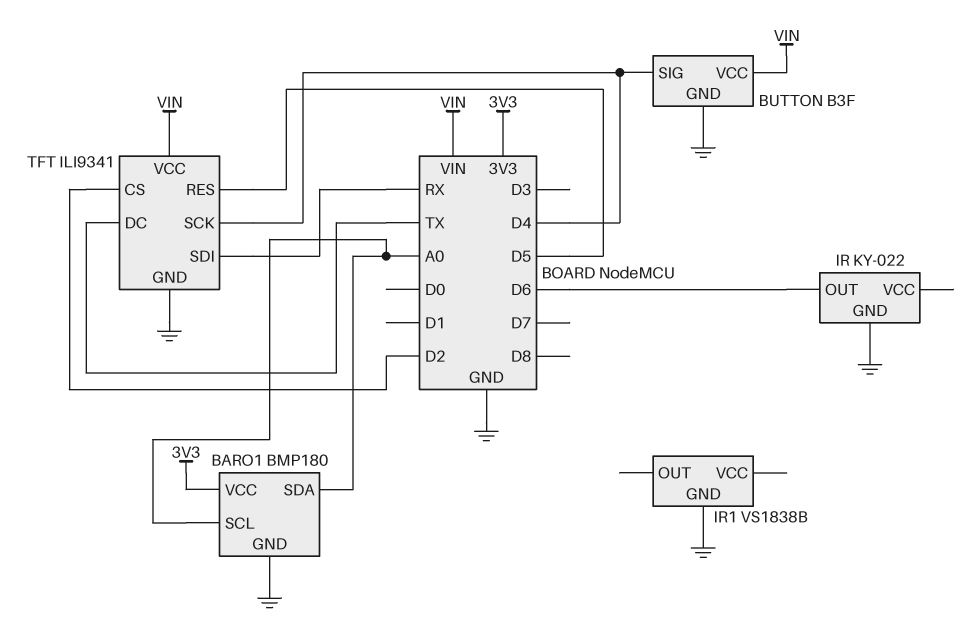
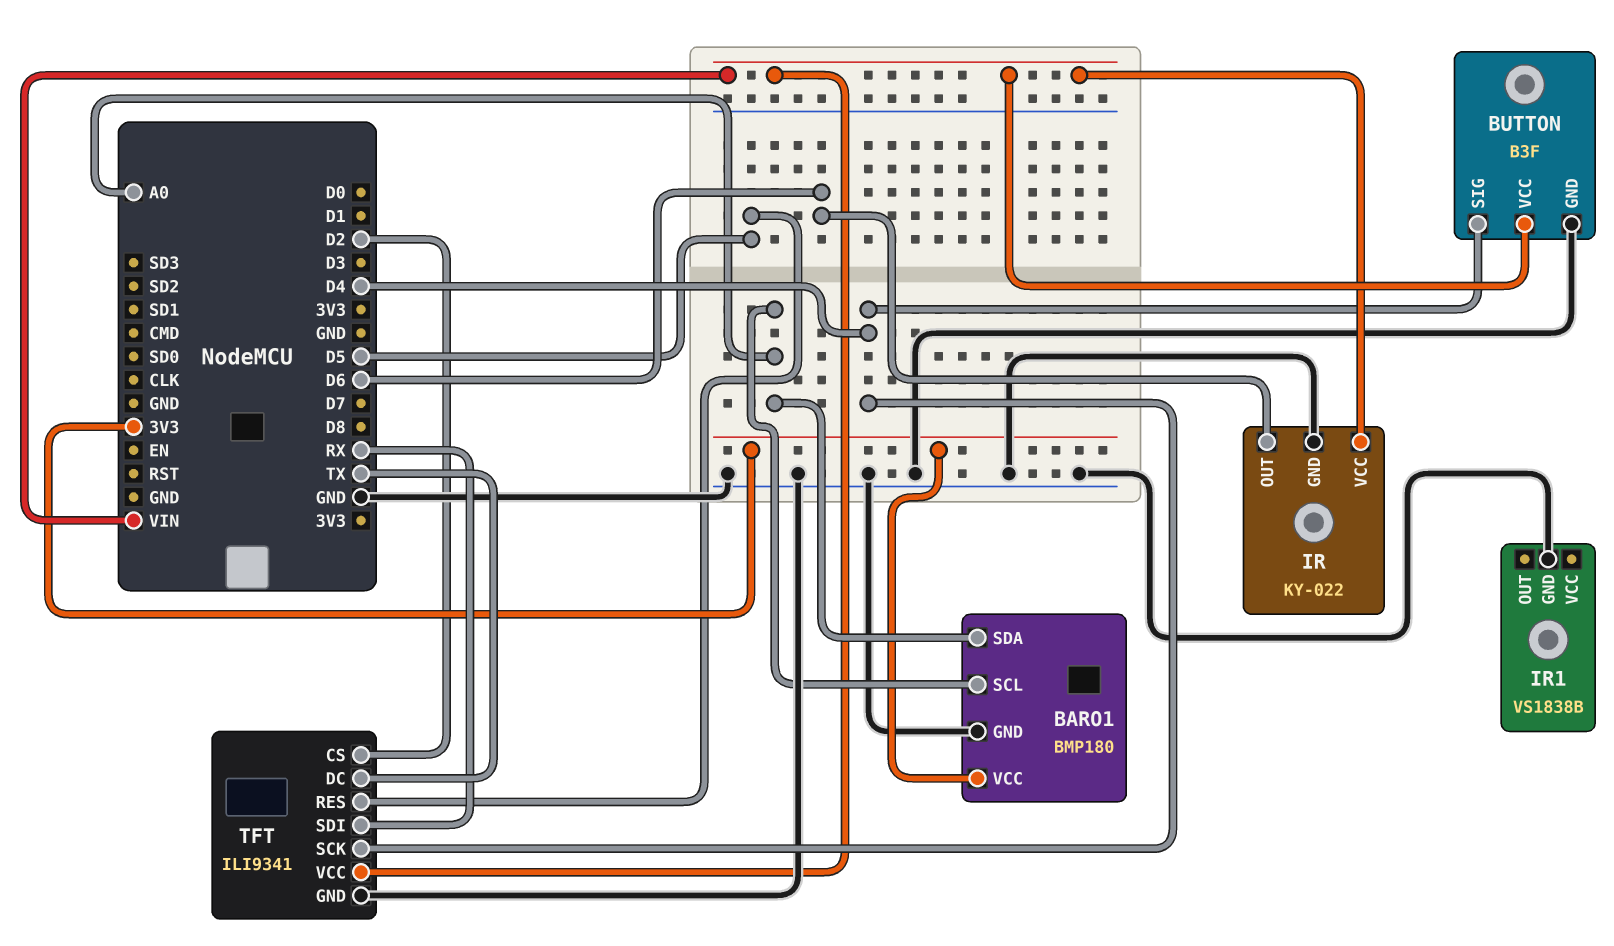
IR pin VCC: none -> VIN

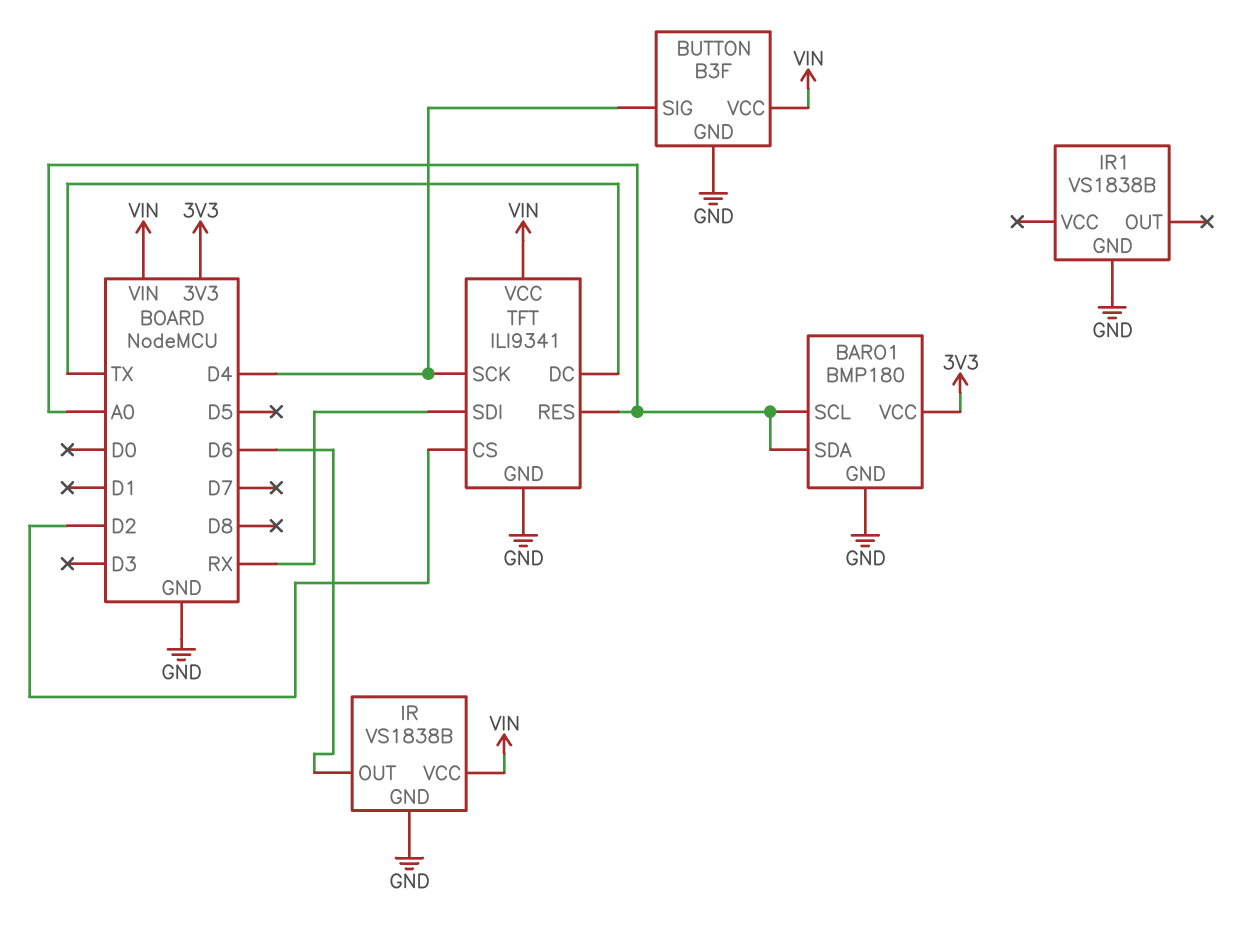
IR: KY-022 -> VS1838B
TFT pin RES: D5 -> A0

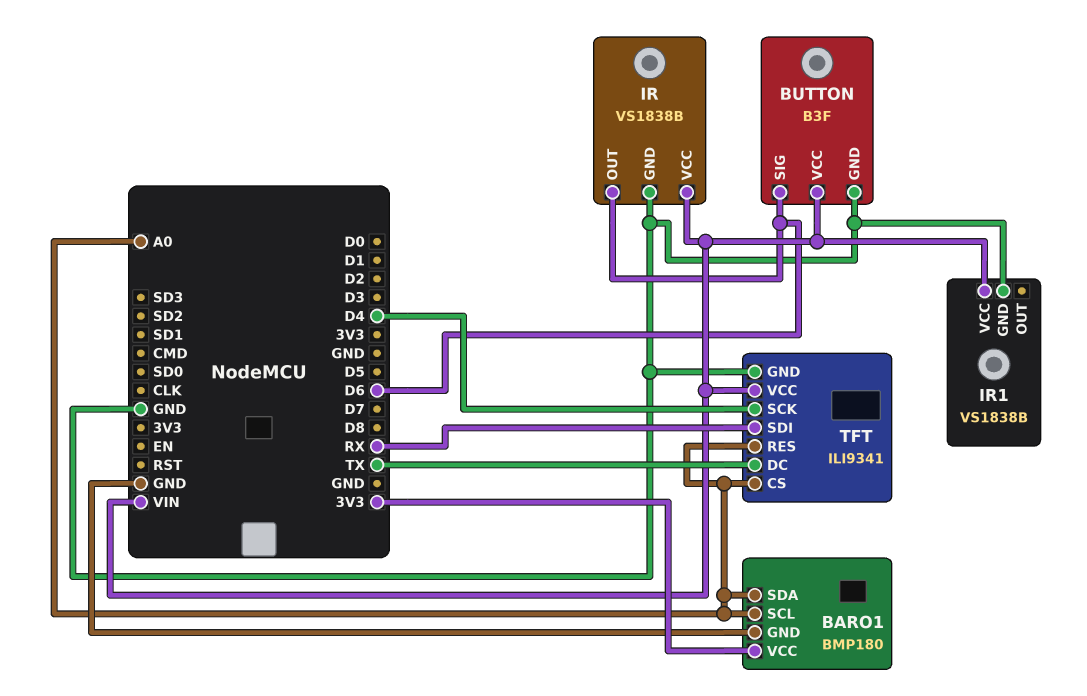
BUTTON pin SIG: D4 -> D6
IR1 pin VCC: none -> VIN
TFT pin CS: D2 -> A0

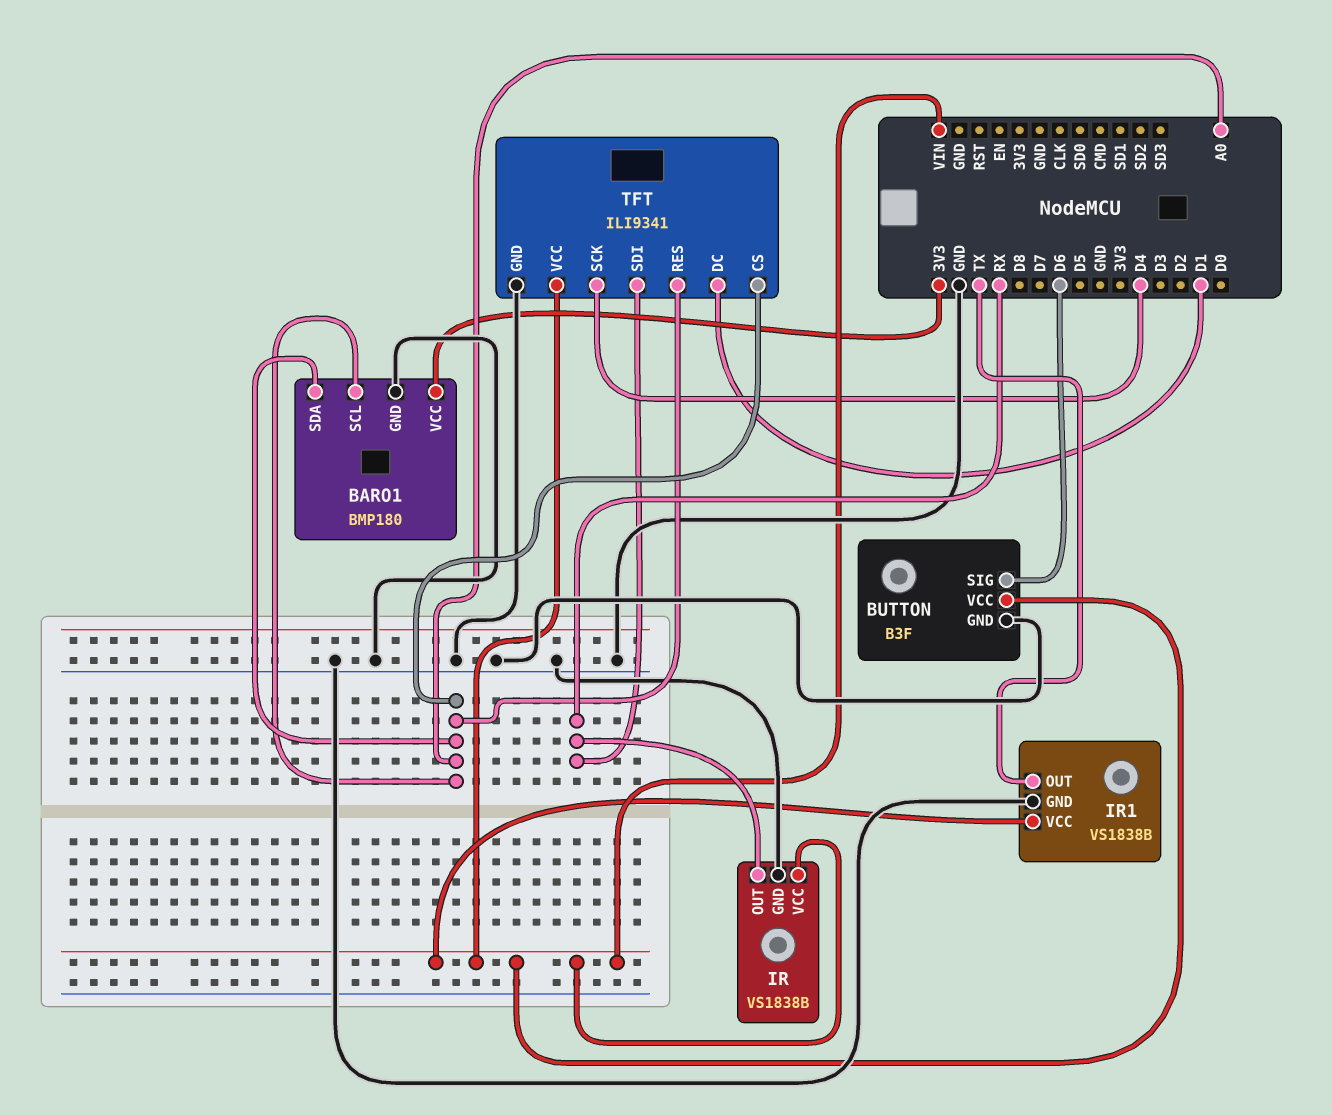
IR pin OUT: D6 -> RX
IR1 pin OUT: none -> TX
TFT pin DC: TX -> D1

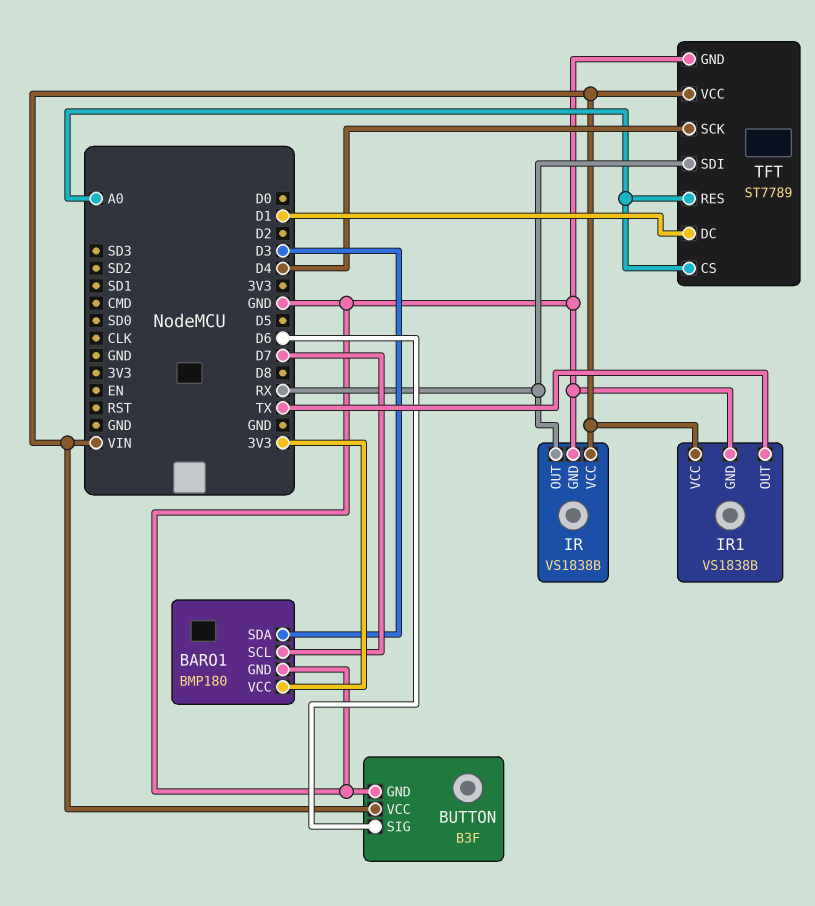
BARO1 pin SCL: A0 -> D7
BARO1 pin SDA: A0 -> D3
TFT: ILI9341 -> ST7789

